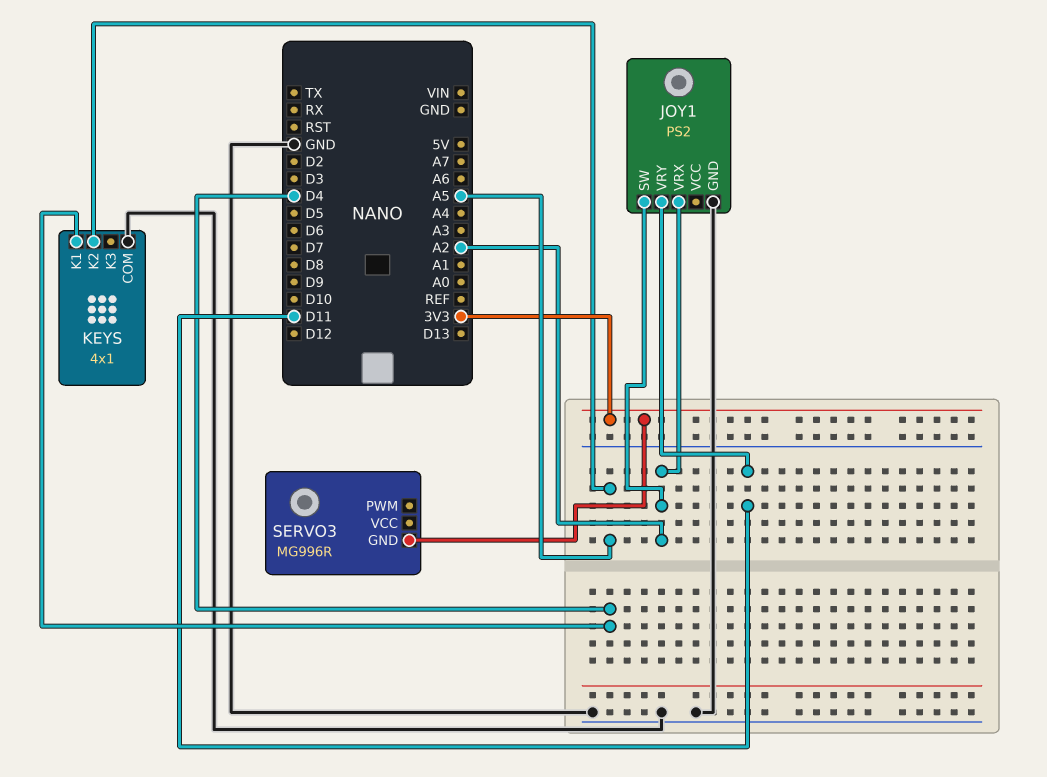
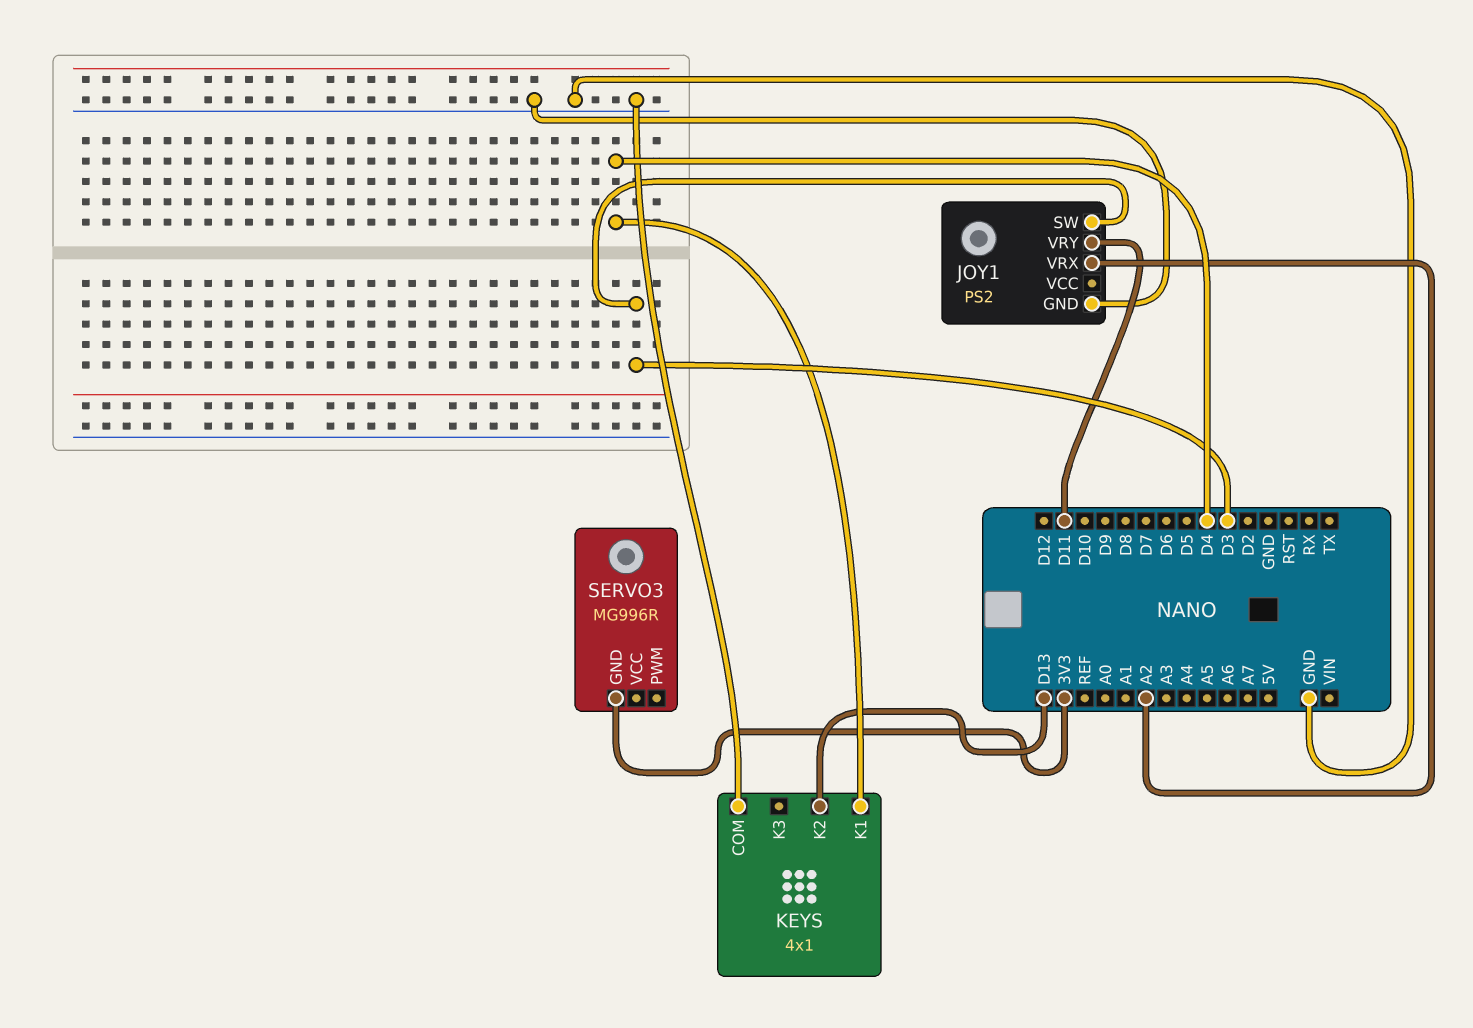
JOY1 pin SW: A2 -> D3
KEYS pin K2: A5 -> D13

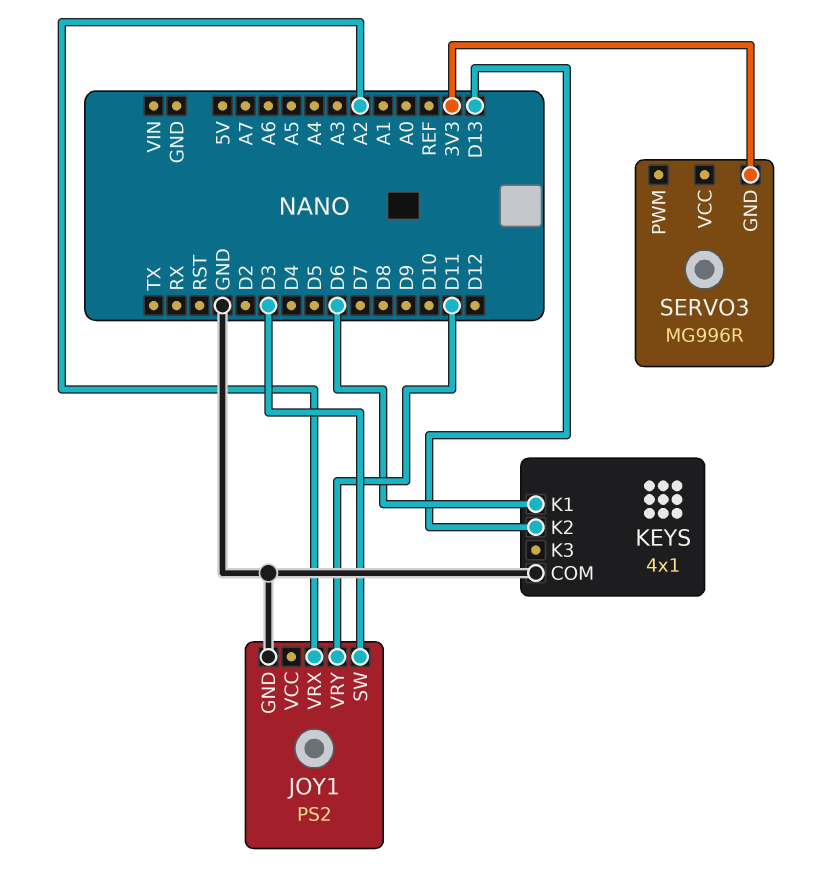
KEYS pin K1: D4 -> D6

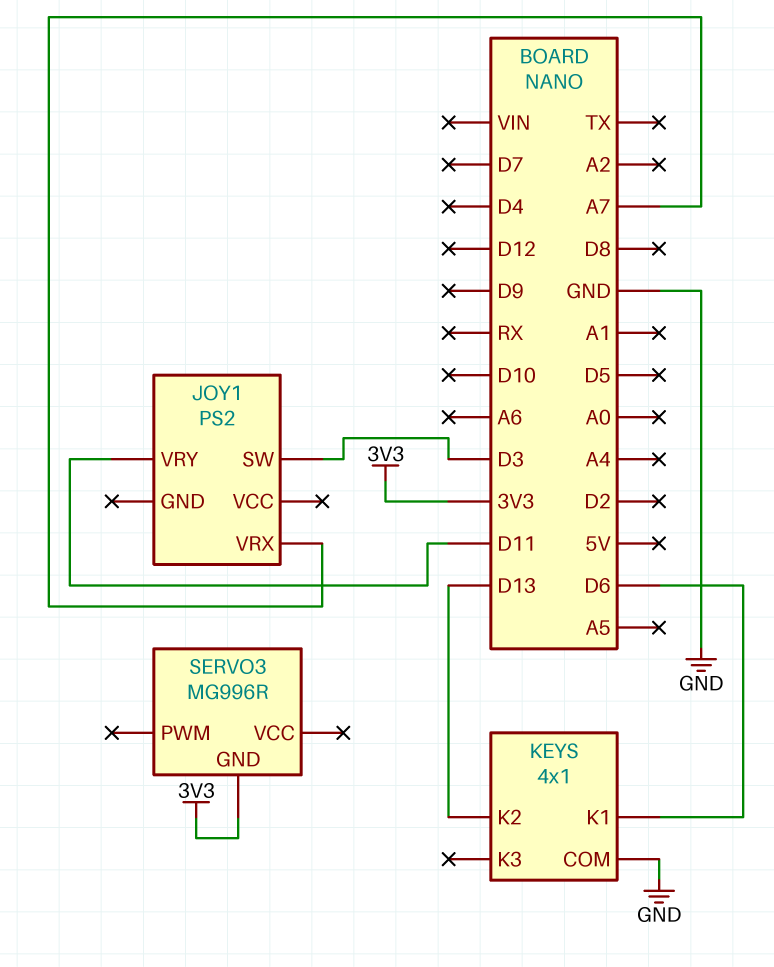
JOY1 pin GND: GND -> none
JOY1 pin VRX: A2 -> A7

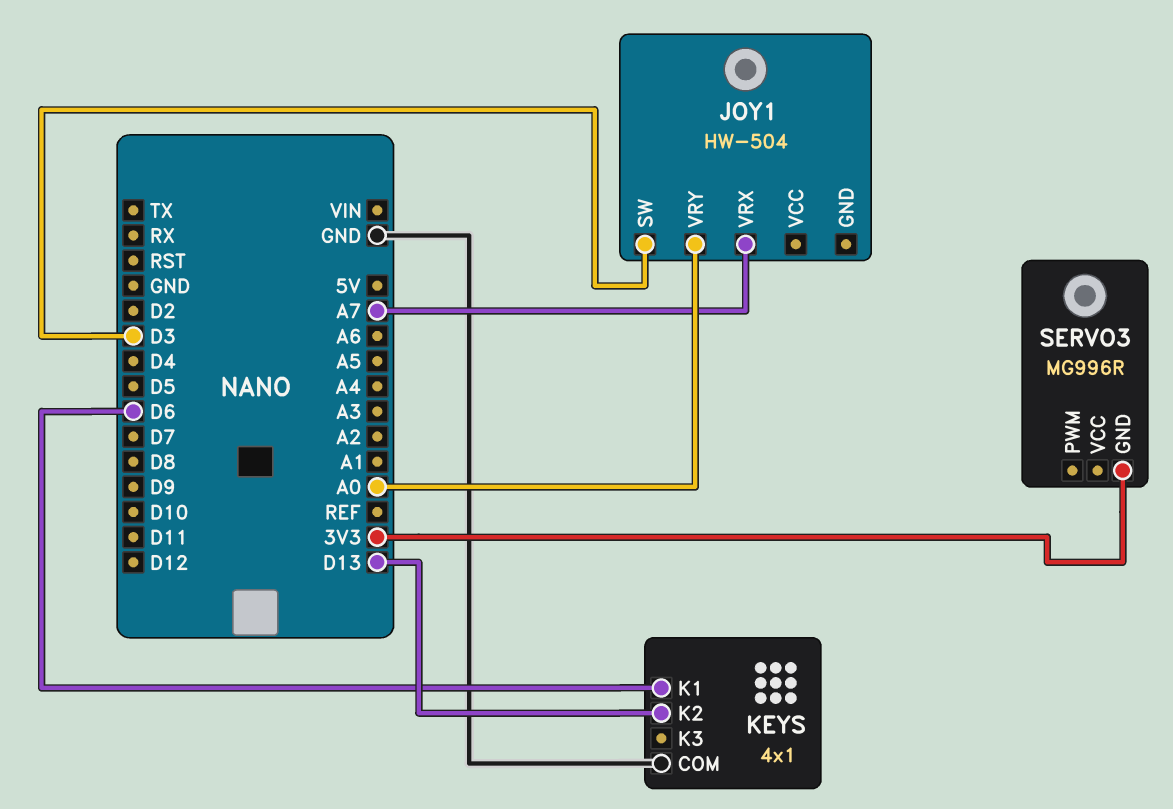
JOY1: PS2 -> HW-504
JOY1 pin VRY: D11 -> A0

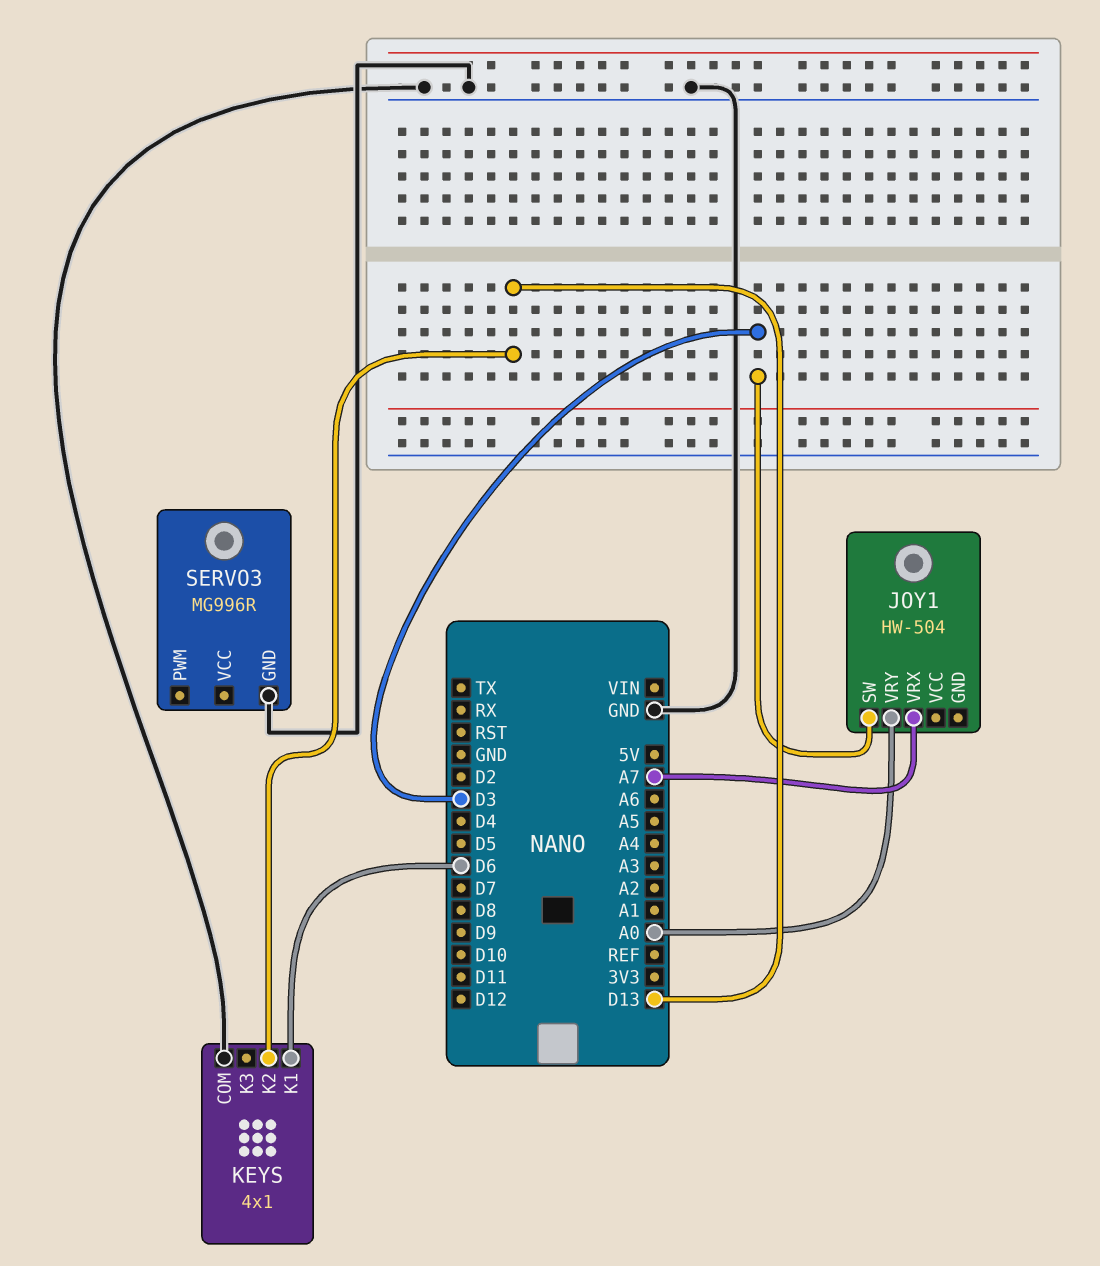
SERVO3 pin GND: 3V3 -> GND

